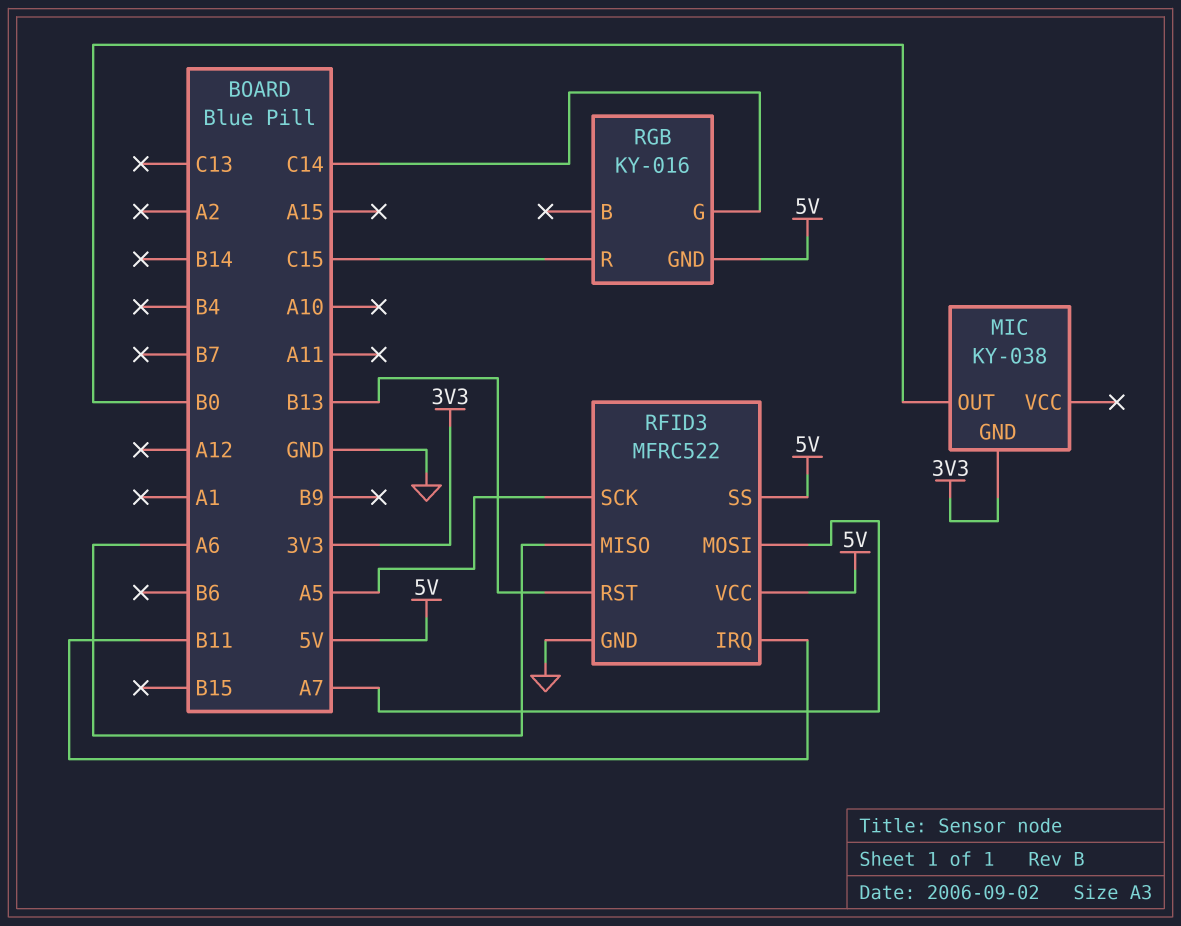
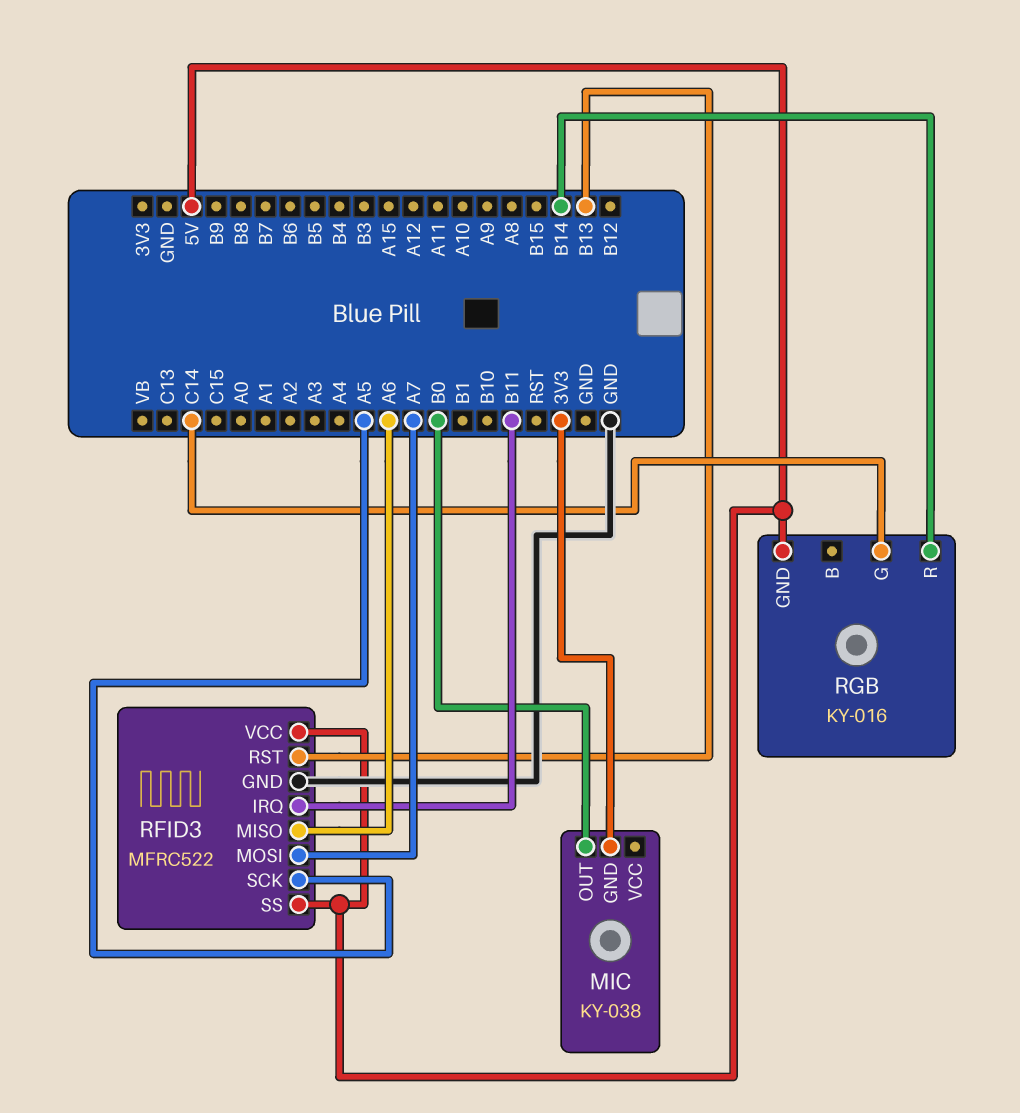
RGB pin R: C15 -> B14

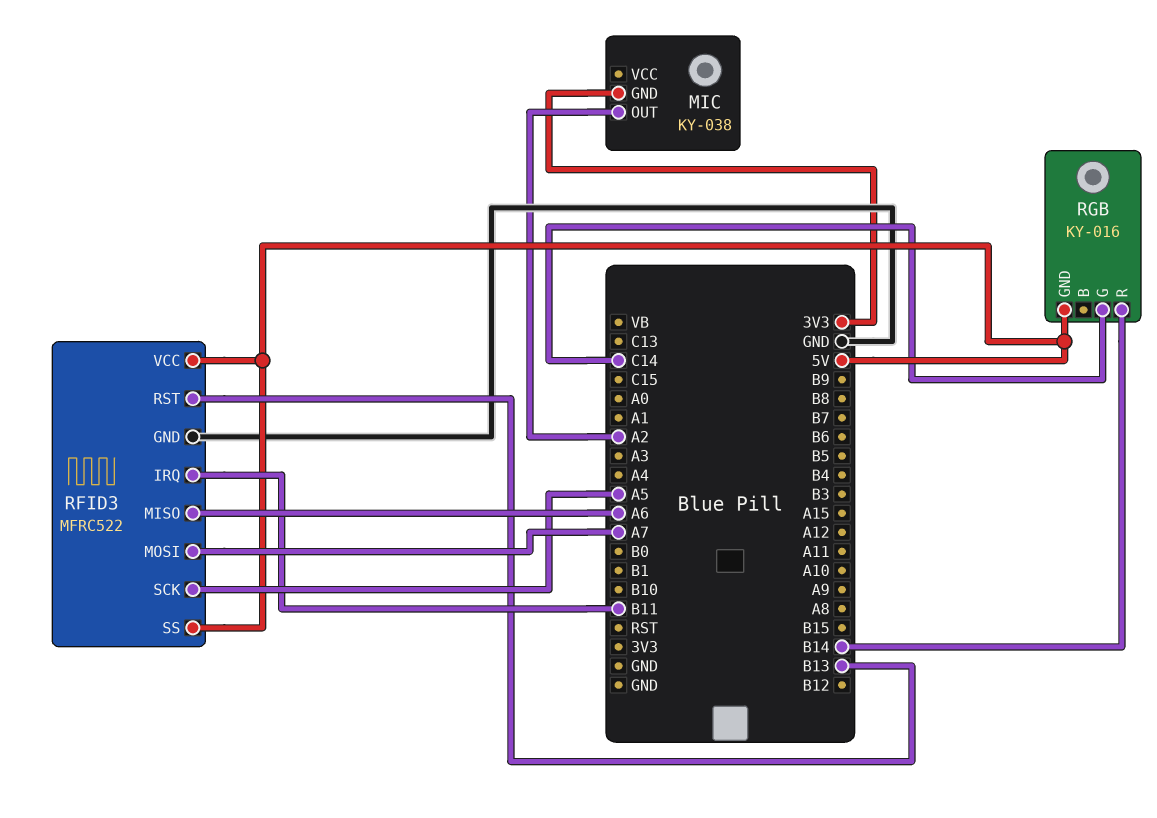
MIC pin OUT: B0 -> A2

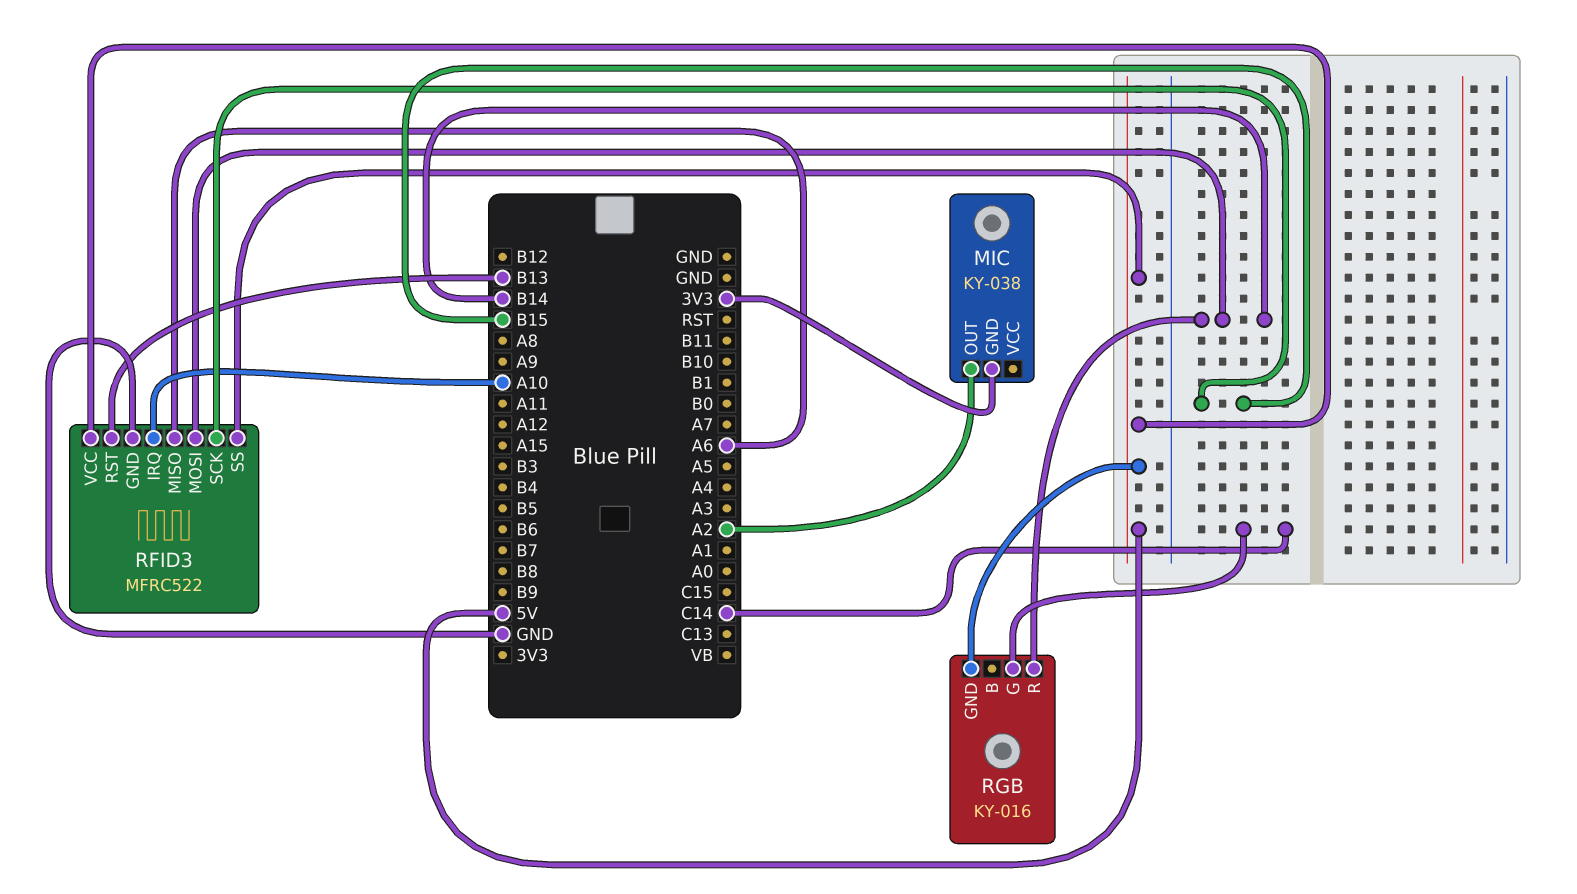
RFID3 pin IRQ: B11 -> A10
RFID3 pin MOSI: A7 -> B14
RFID3 pin SCK: A5 -> B15

